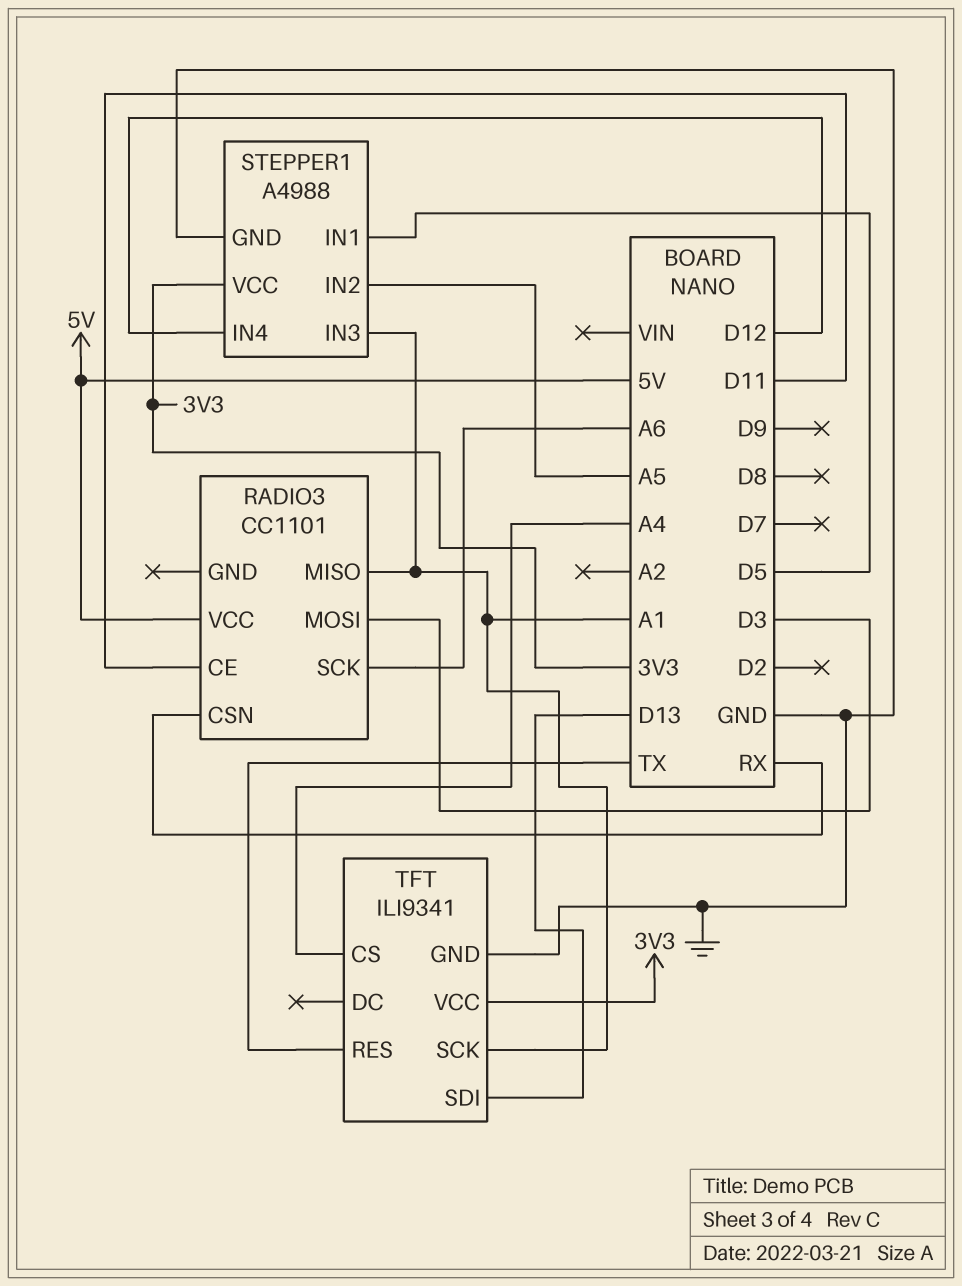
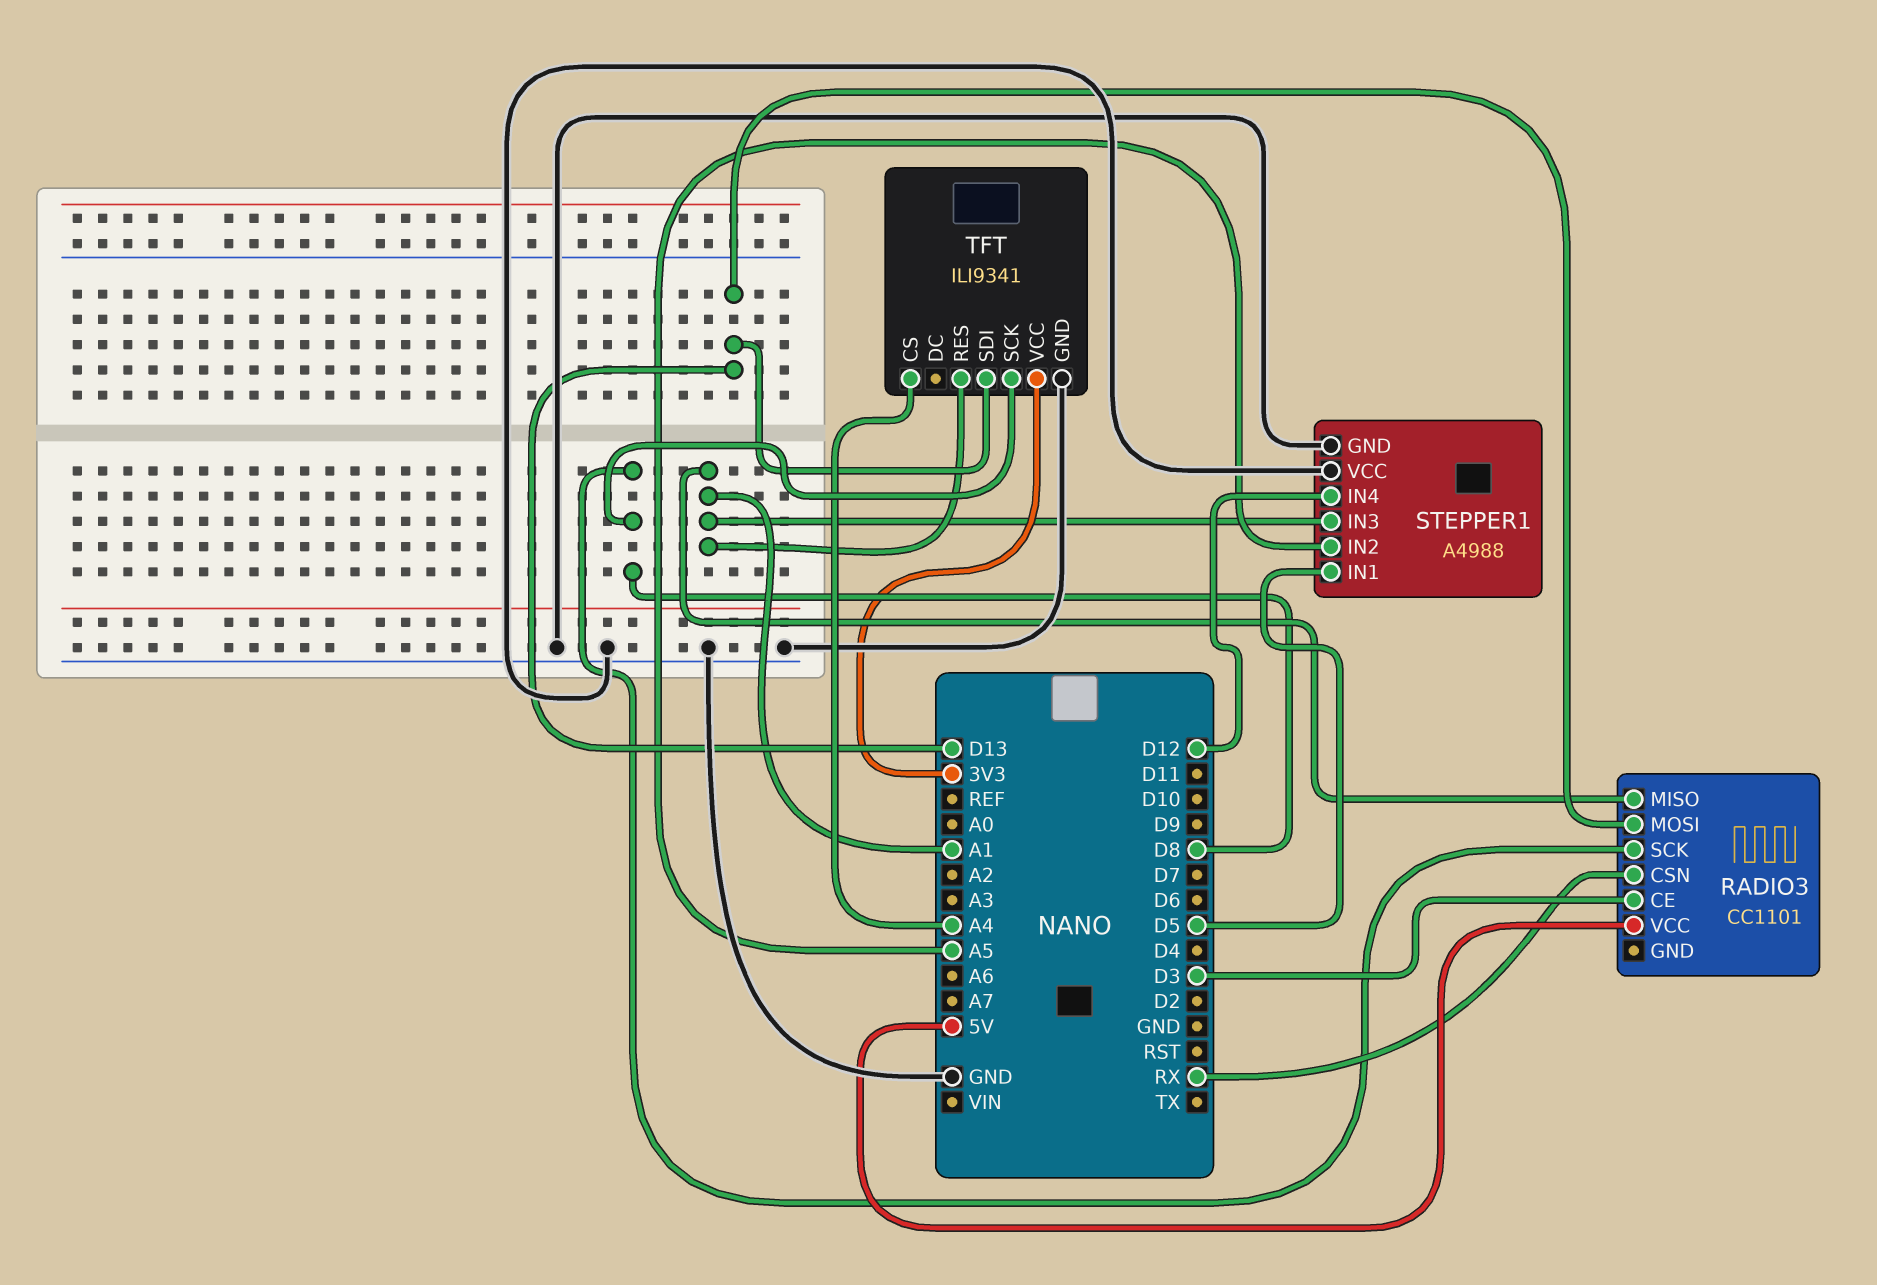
RADIO3 pin CE: D11 -> D3
RADIO3 pin MOSI: D3 -> D13
RADIO3 pin SCK: A6 -> D8
STEPPER1 pin VCC: 3V3 -> GND
TFT pin RES: TX -> A1
TFT pin SCK: A1 -> D8

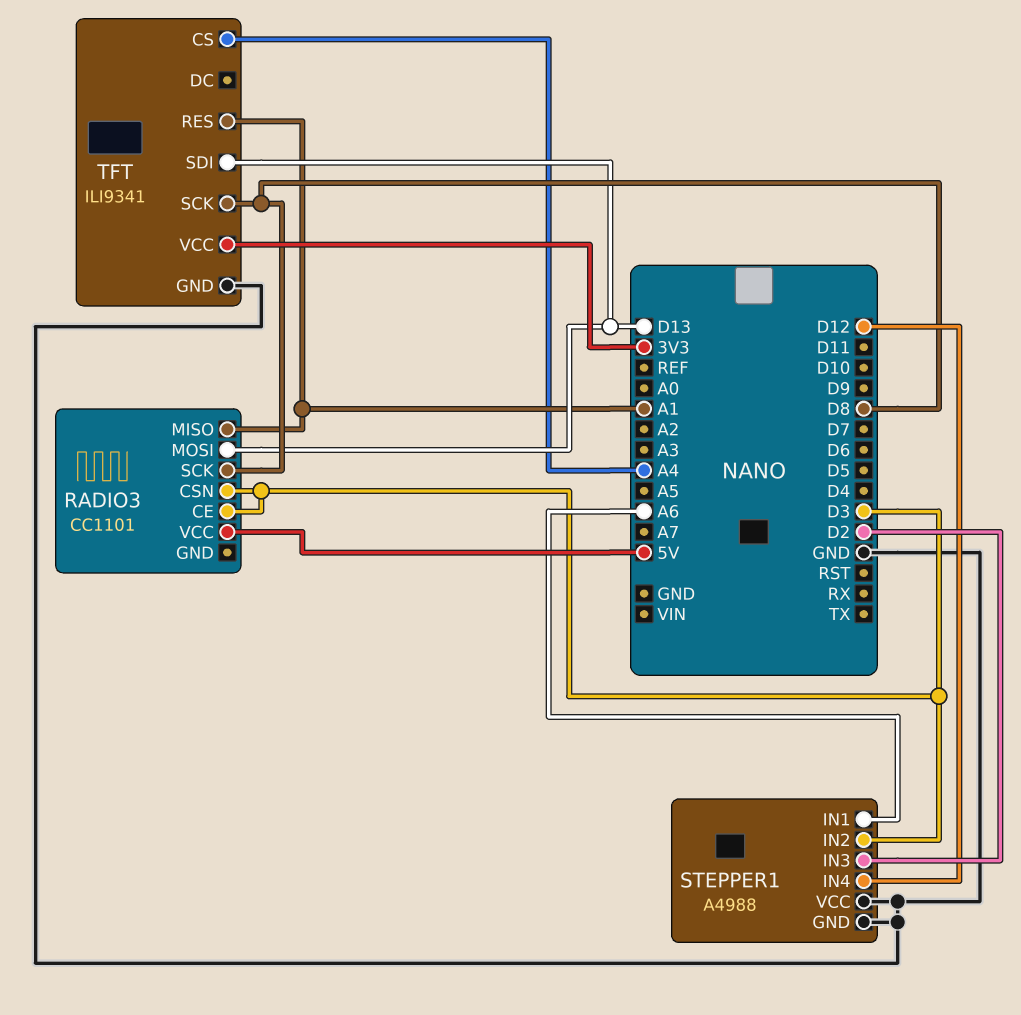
RADIO3 pin CSN: RX -> D3
STEPPER1 pin IN1: D5 -> A6
STEPPER1 pin IN2: A5 -> D3
STEPPER1 pin IN3: A1 -> D2

